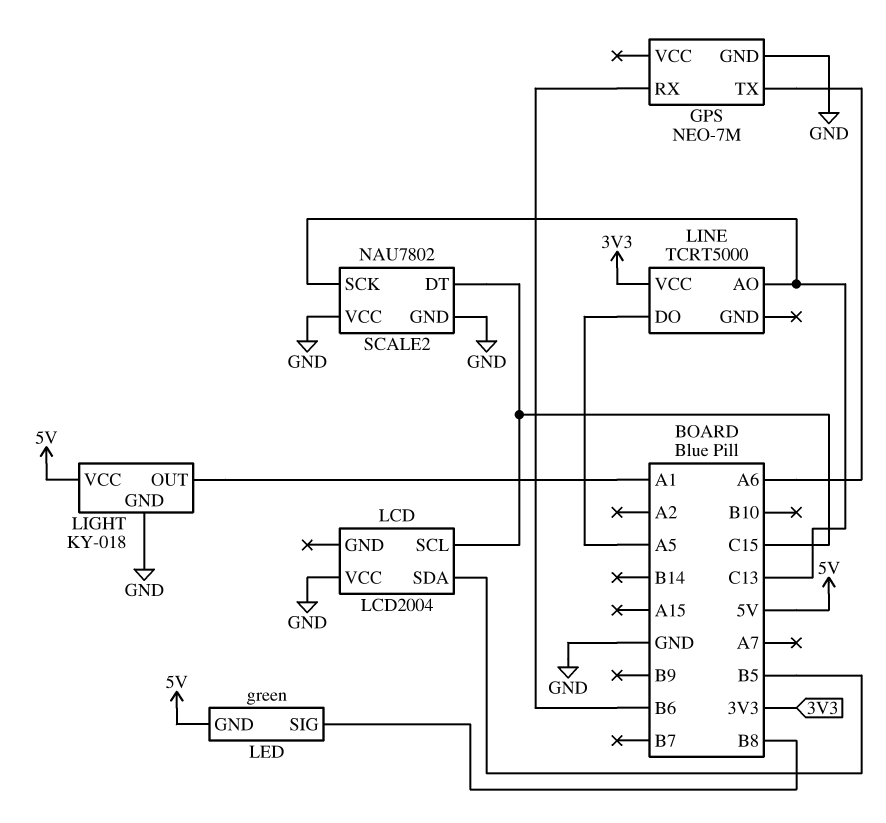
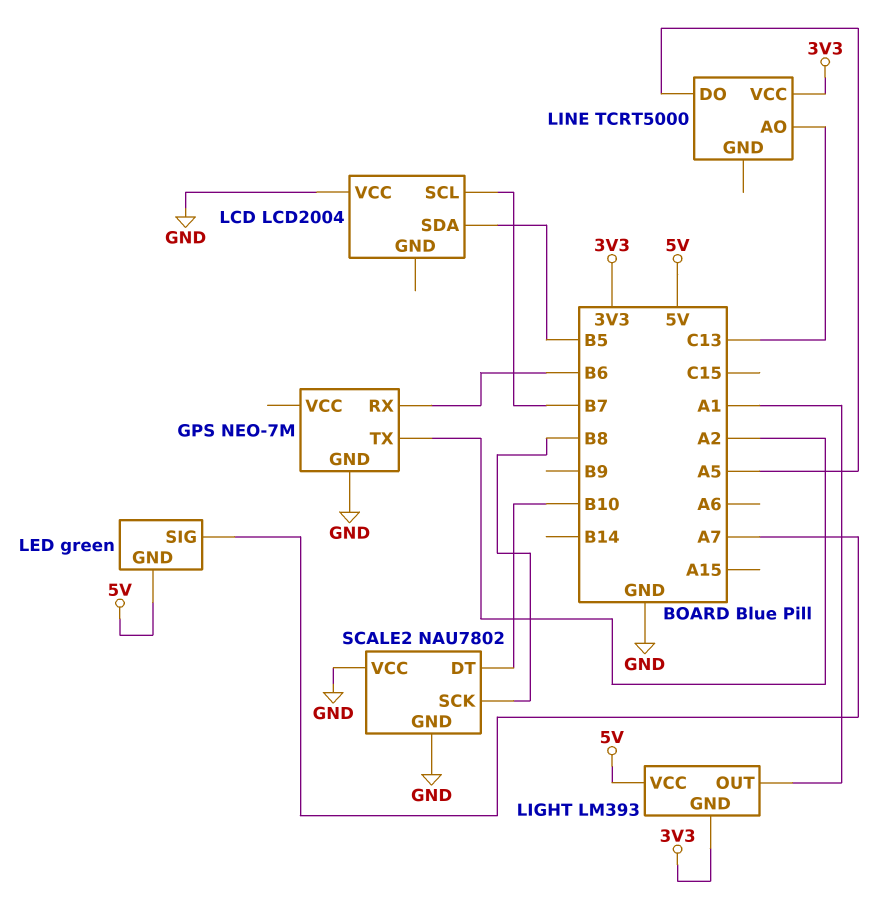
GPS pin TX: A6 -> A2
LCD pin SCL: C15 -> B7
LED pin SIG: B8 -> A7
LIGHT: KY-018 -> LM393
LIGHT pin GND: GND -> 3V3
SCALE2 pin DT: C15 -> B10
SCALE2 pin SCK: C13 -> B8

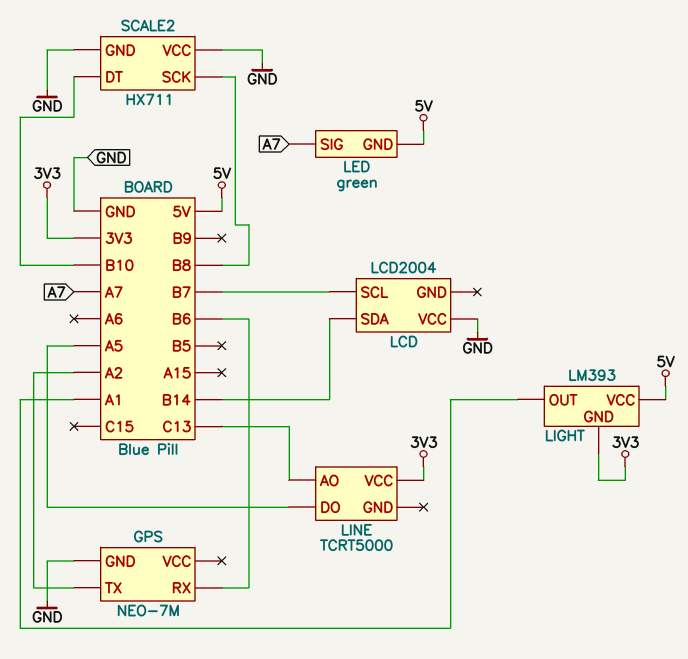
LCD pin SDA: B5 -> B14
SCALE2: NAU7802 -> HX711

